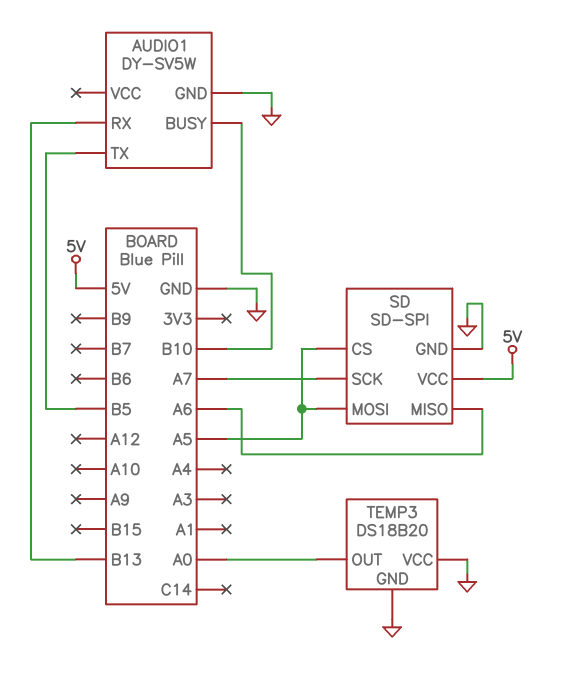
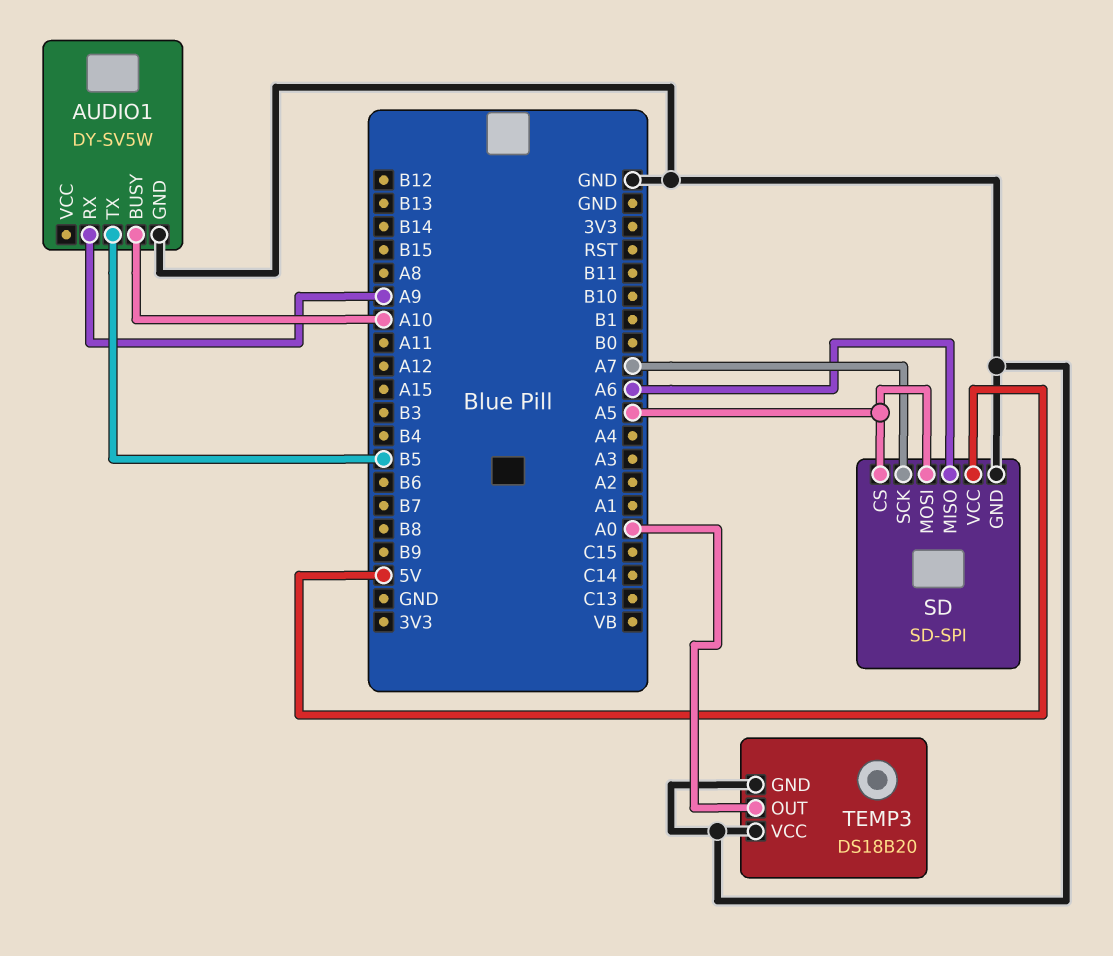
AUDIO1 pin BUSY: B10 -> A10
AUDIO1 pin RX: B13 -> A9

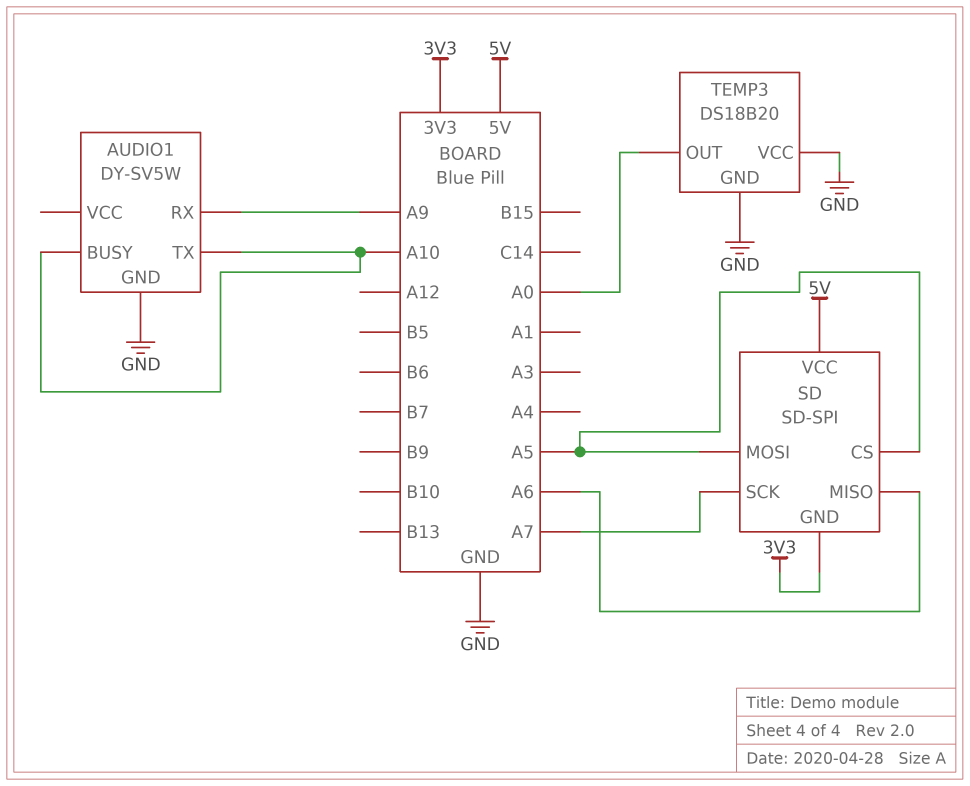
AUDIO1 pin TX: B5 -> A10
SD pin GND: GND -> 3V3

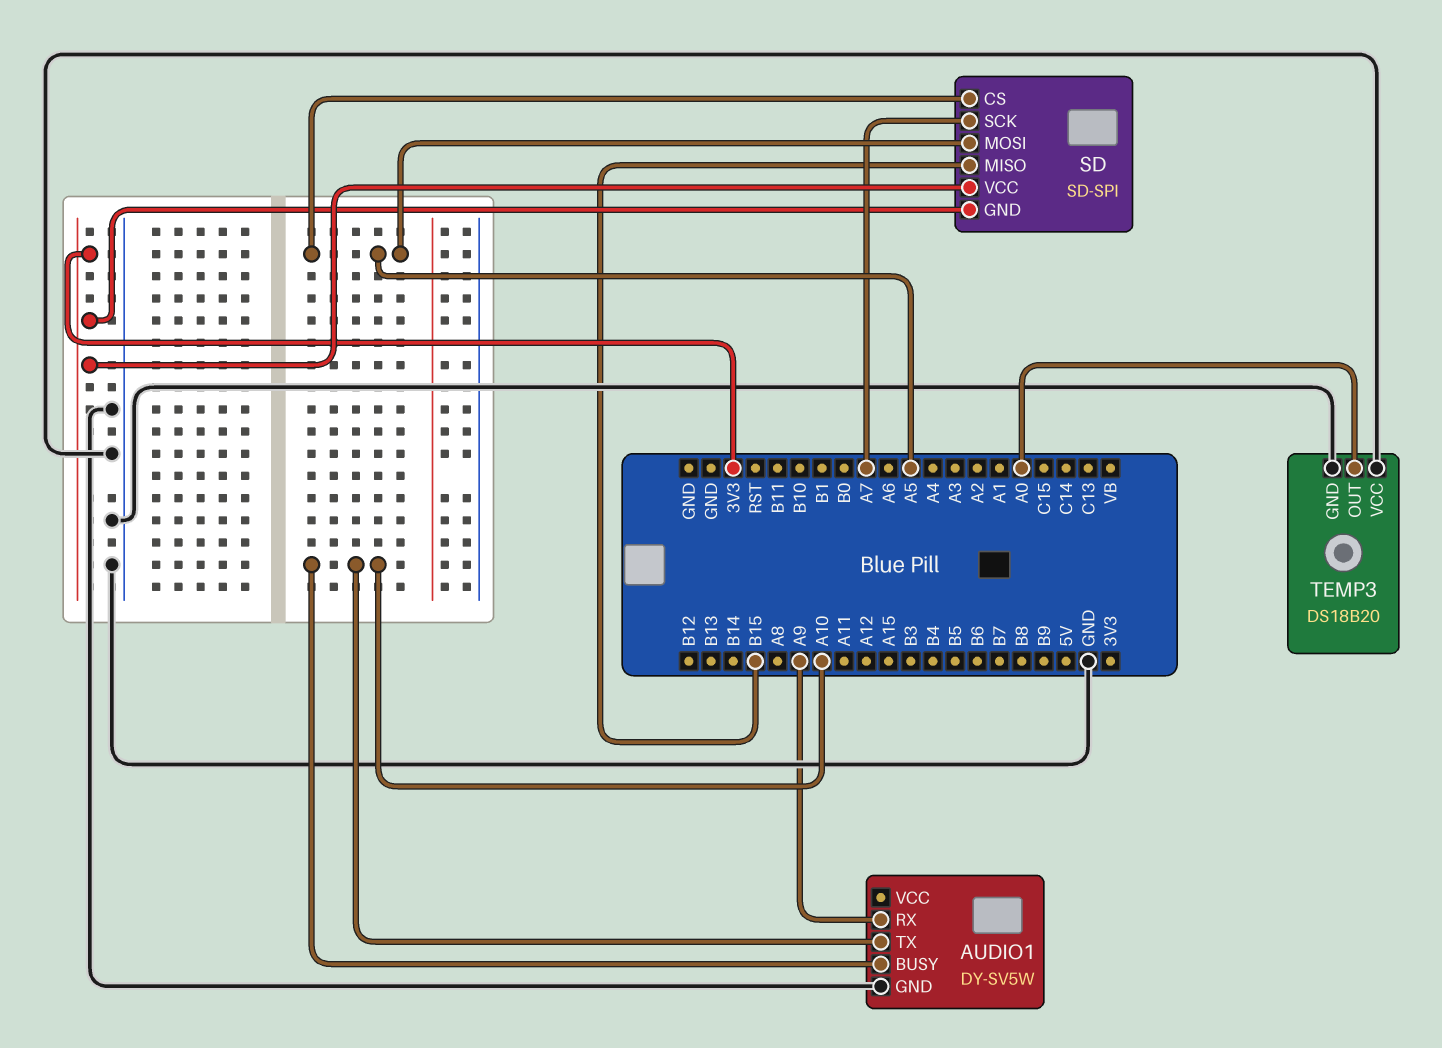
SD pin MISO: A6 -> B15
SD pin VCC: 5V -> 3V3

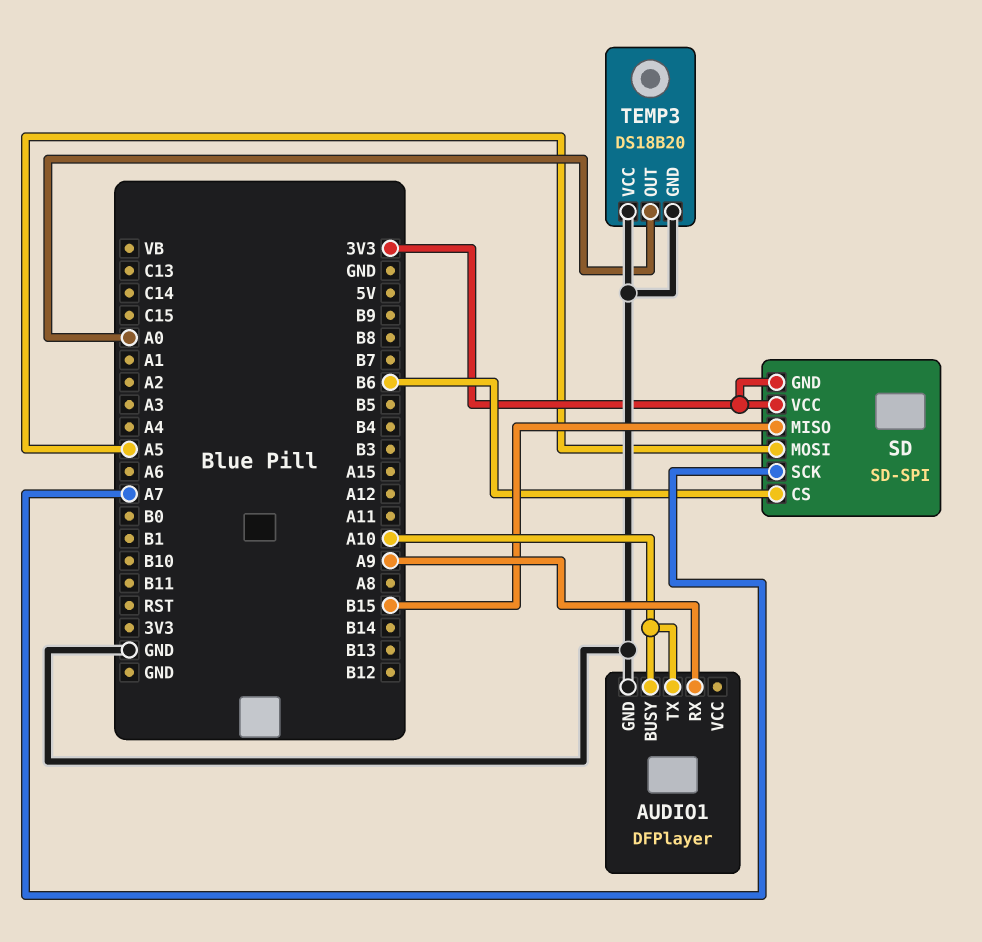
AUDIO1: DY-SV5W -> DFPlayer
SD pin CS: A5 -> B6

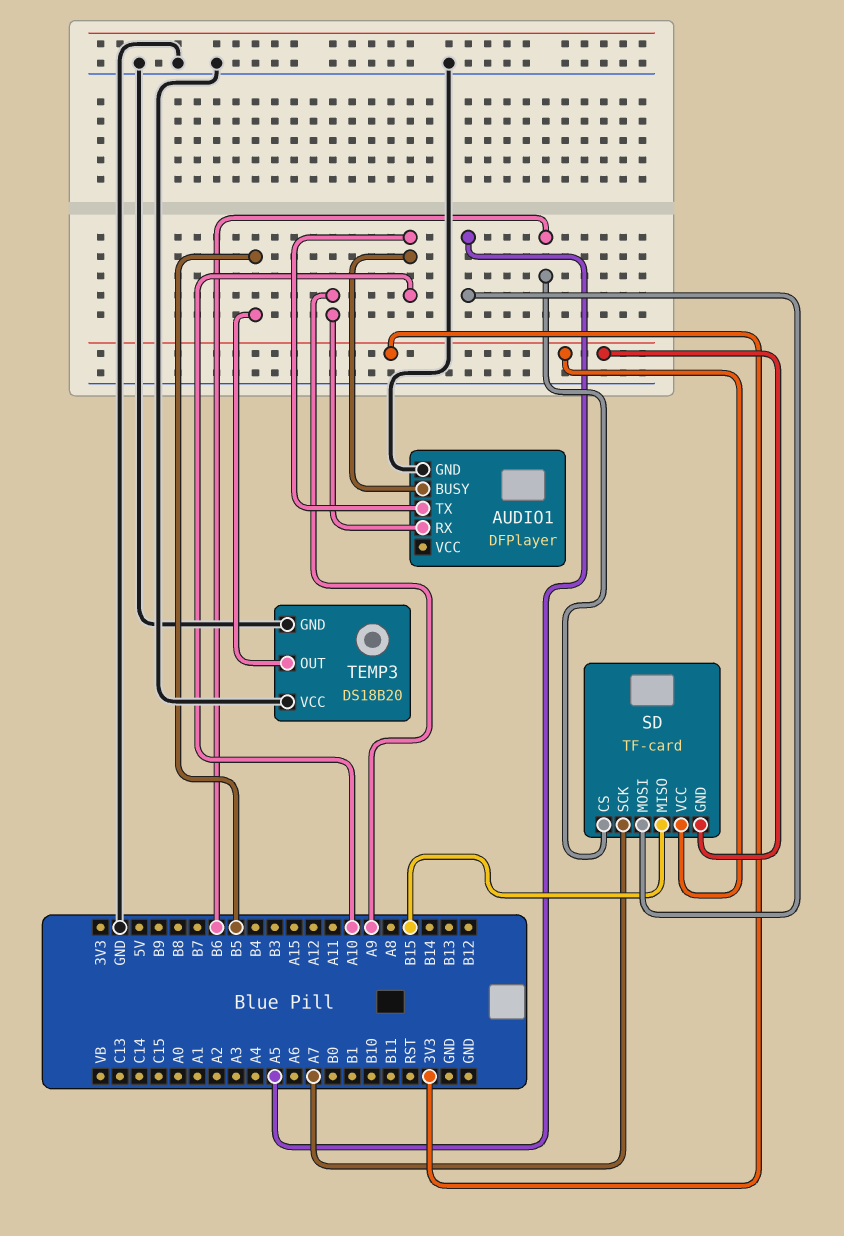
SD: SD-SPI -> TF-card
TEMP3 pin OUT: A0 -> B5

